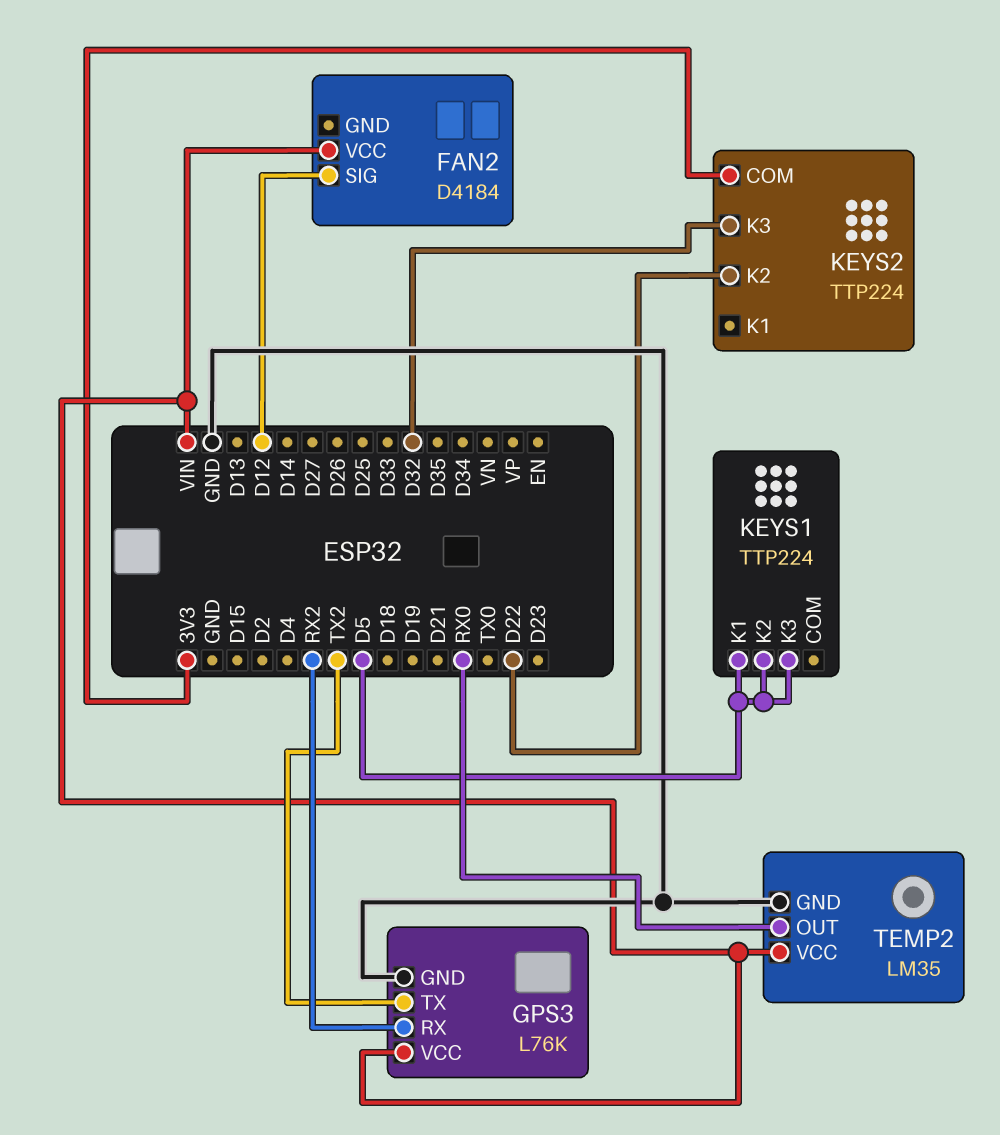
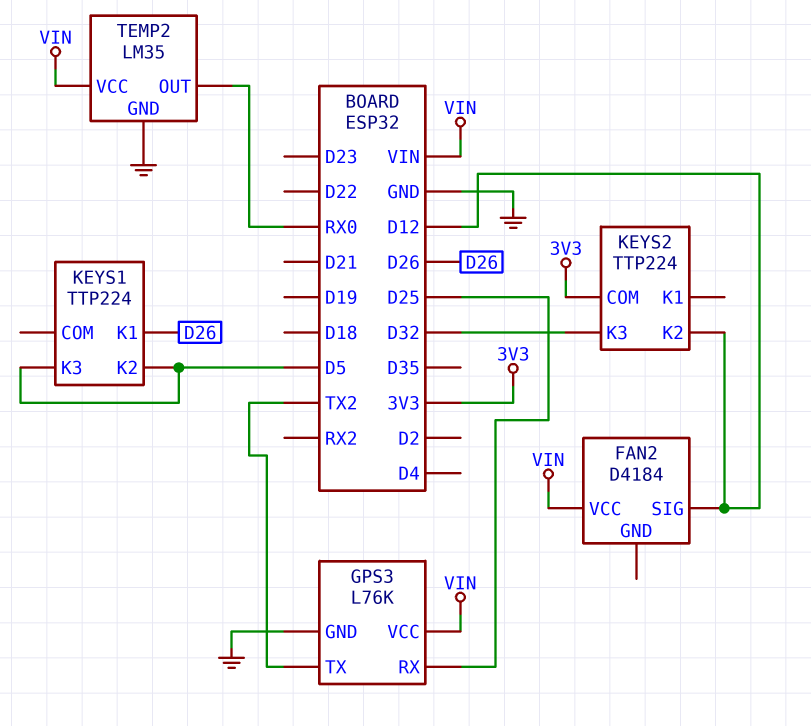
GPS3 pin RX: RX2 -> D25
KEYS1 pin K1: D5 -> D26
KEYS2 pin K2: D22 -> D12

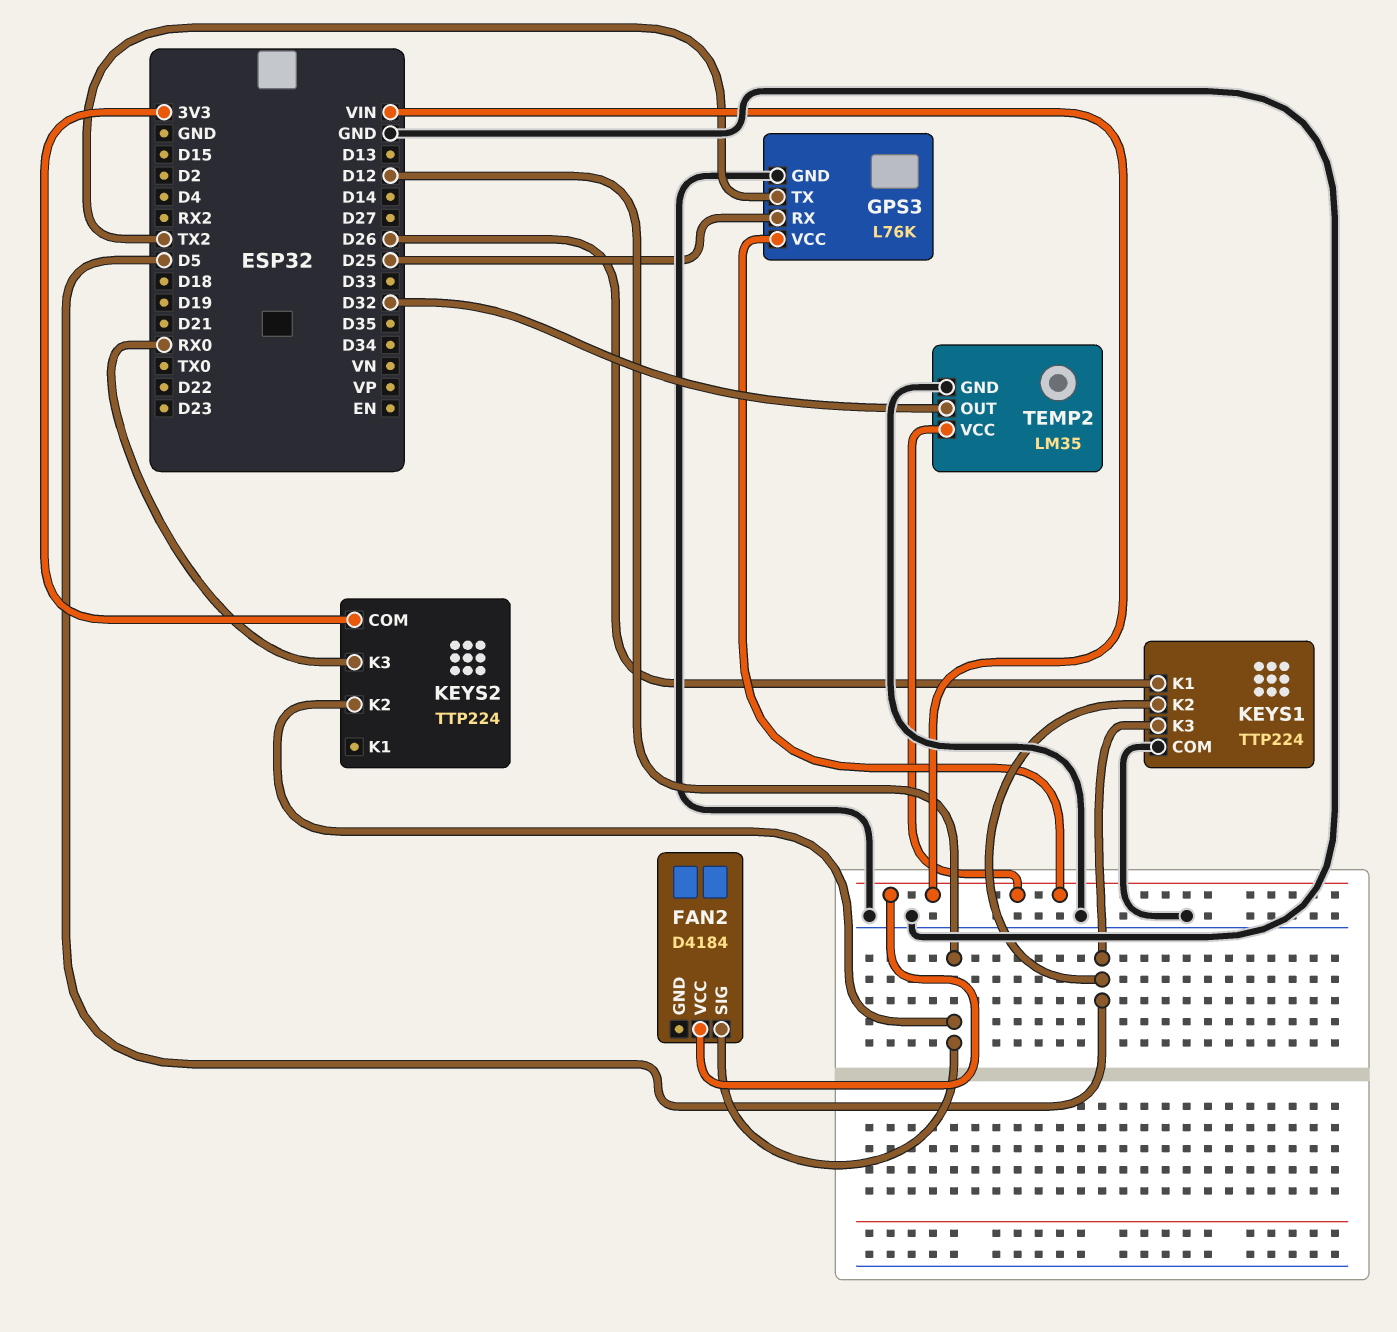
KEYS1 pin COM: none -> GND
KEYS2 pin K3: D32 -> RX0
TEMP2 pin OUT: RX0 -> D32

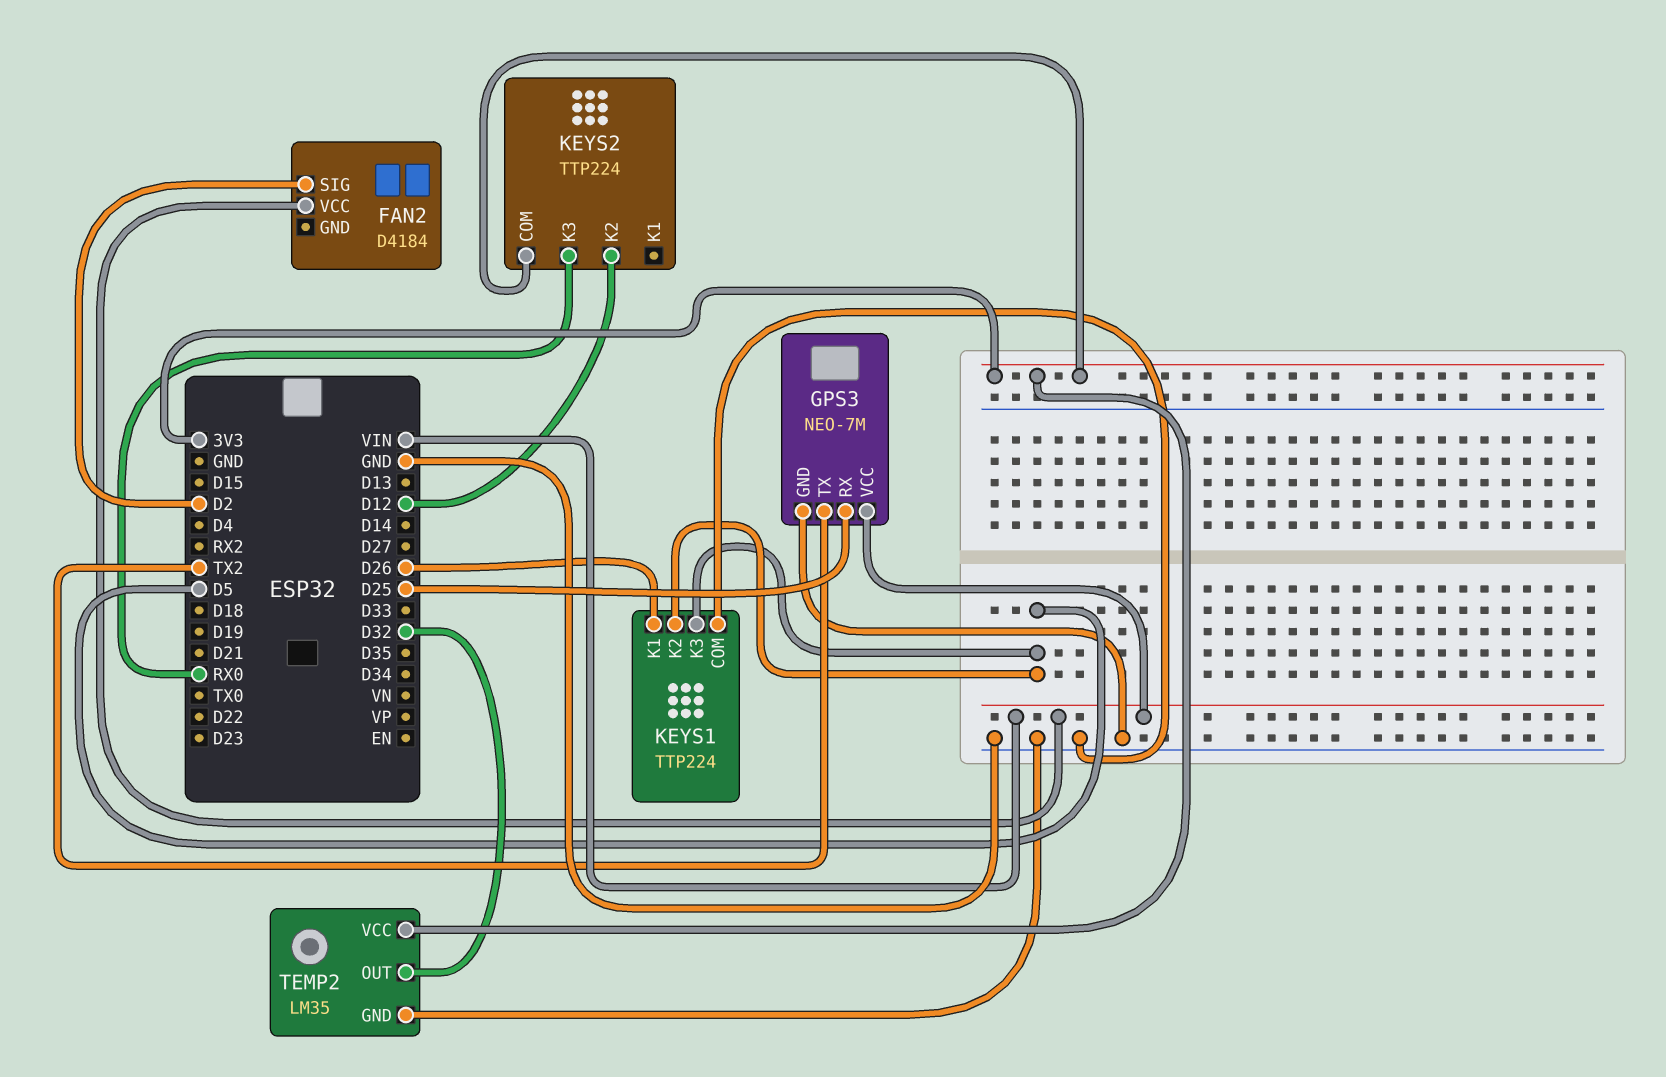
FAN2 pin SIG: D12 -> D2
GPS3: L76K -> NEO-7M
TEMP2 pin VCC: VIN -> 3V3

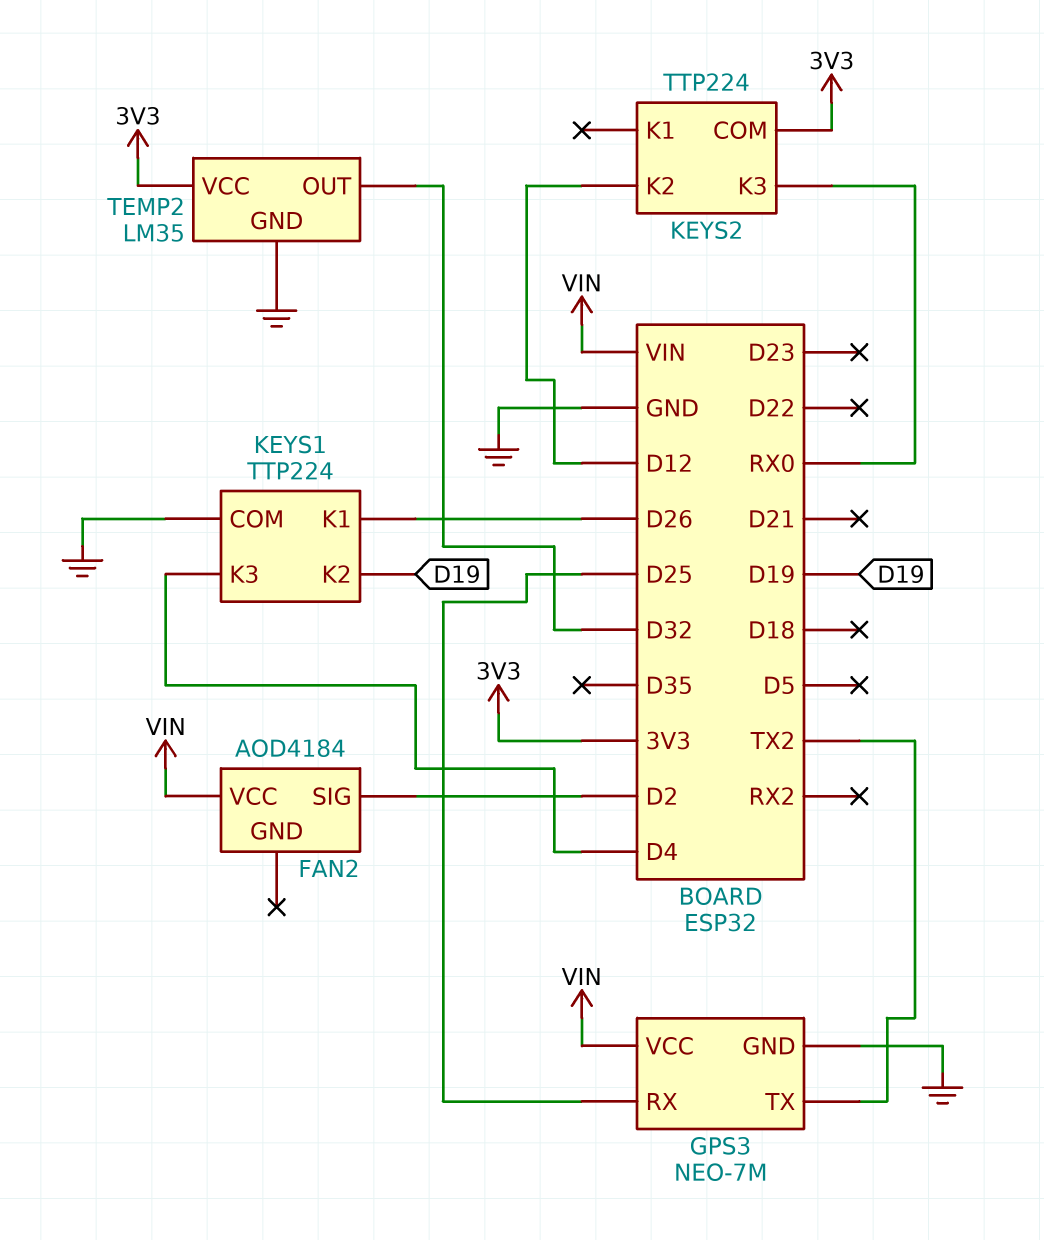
FAN2: D4184 -> AOD4184
KEYS1 pin K2: D5 -> D19
KEYS1 pin K3: D5 -> D4

